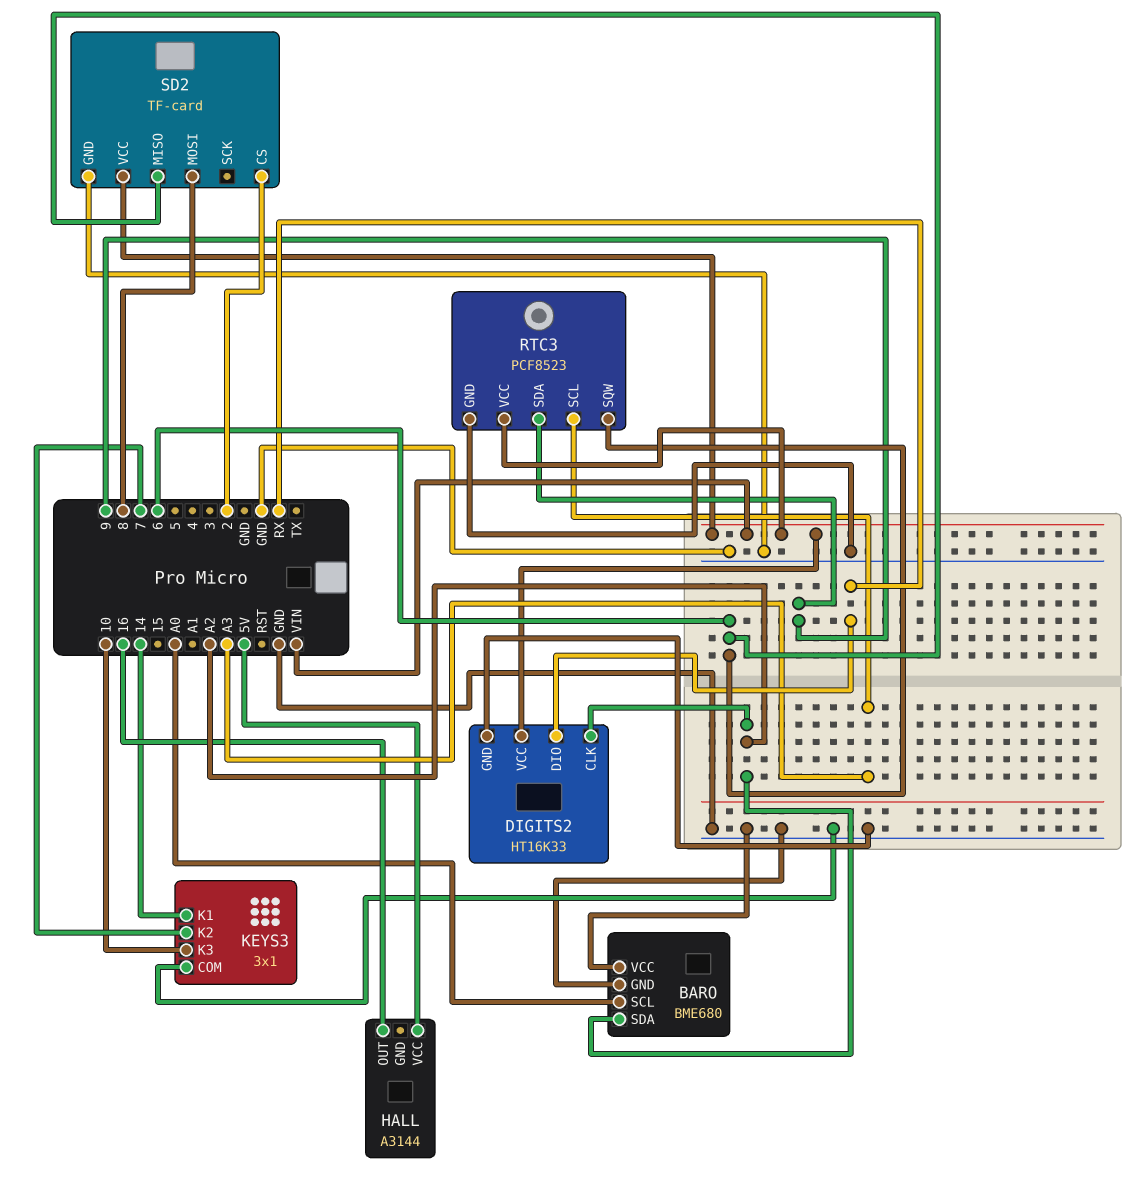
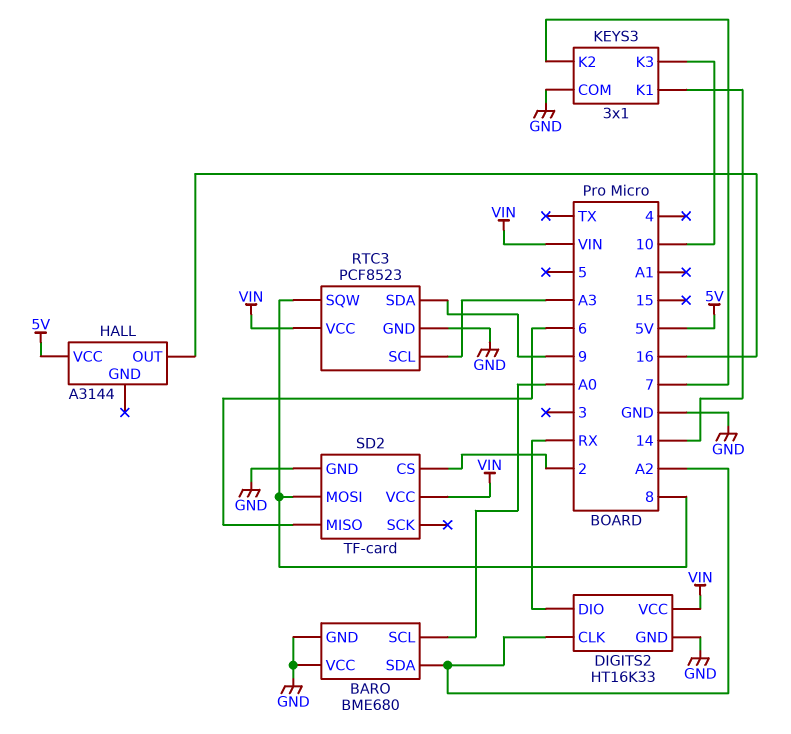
RTC3 pin SQW: 6 -> 8

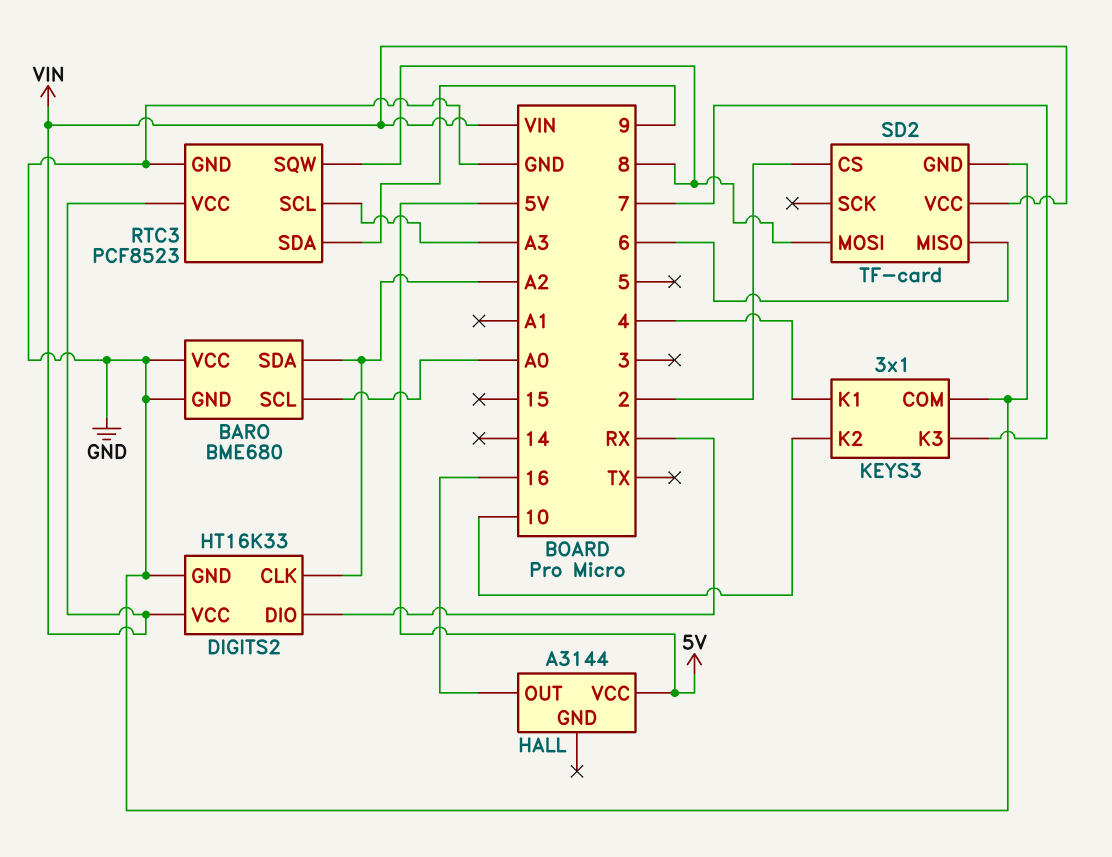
KEYS3 pin K1: 14 -> 4
KEYS3 pin K2: 7 -> 10
KEYS3 pin K3: 10 -> 7

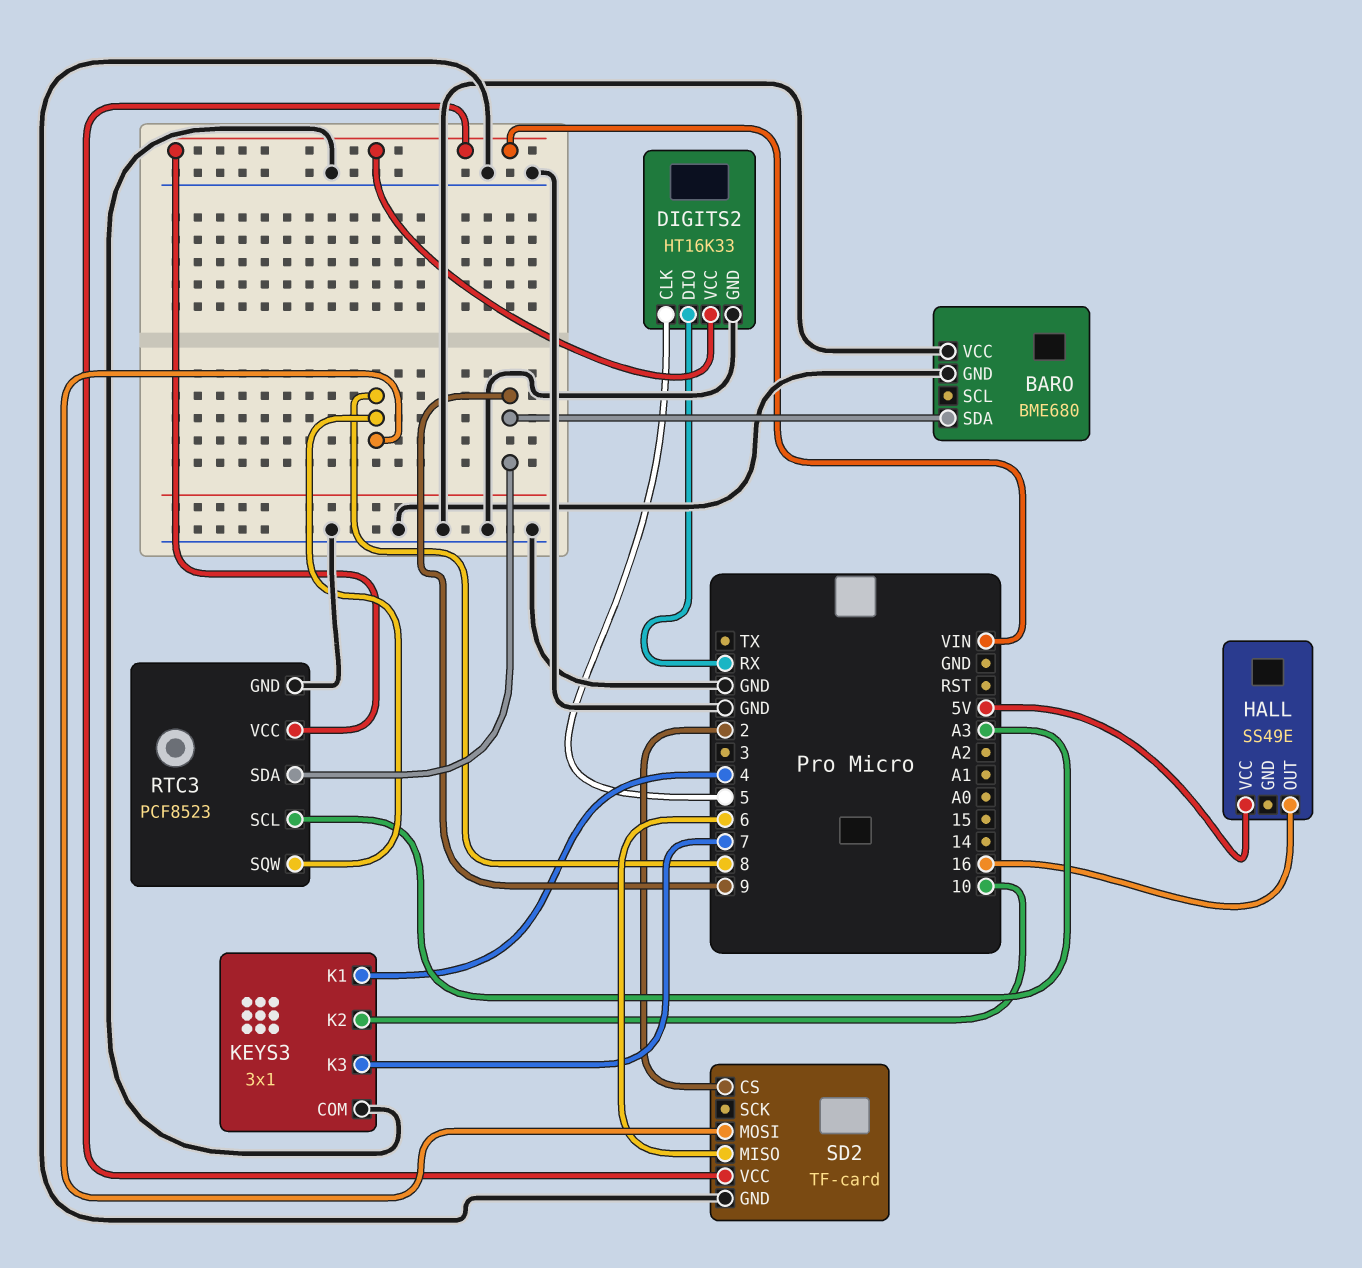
BARO pin SCL: A0 -> none
BARO pin SDA: A2 -> 9
DIGITS2 pin CLK: A2 -> 5
HALL: A3144 -> SS49E

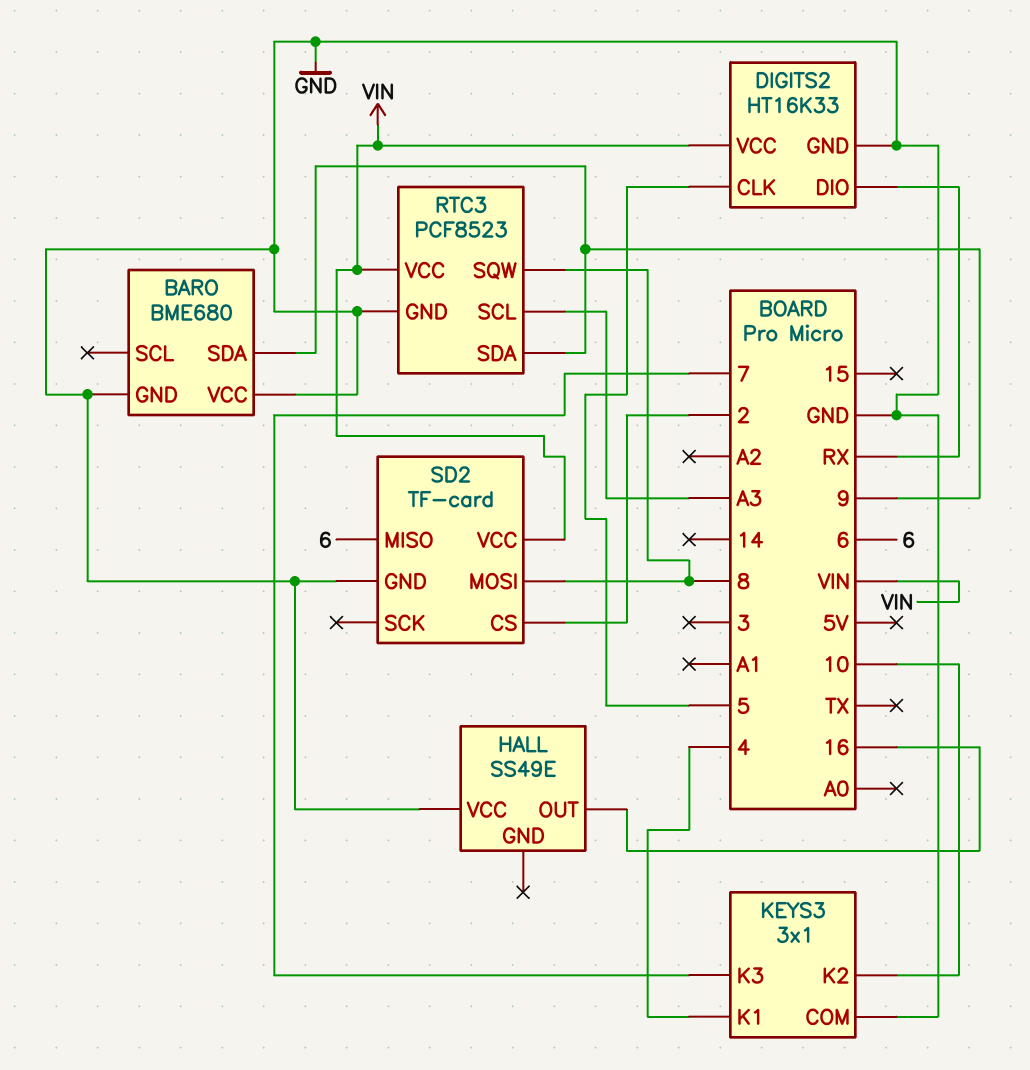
HALL pin VCC: 5V -> GND

